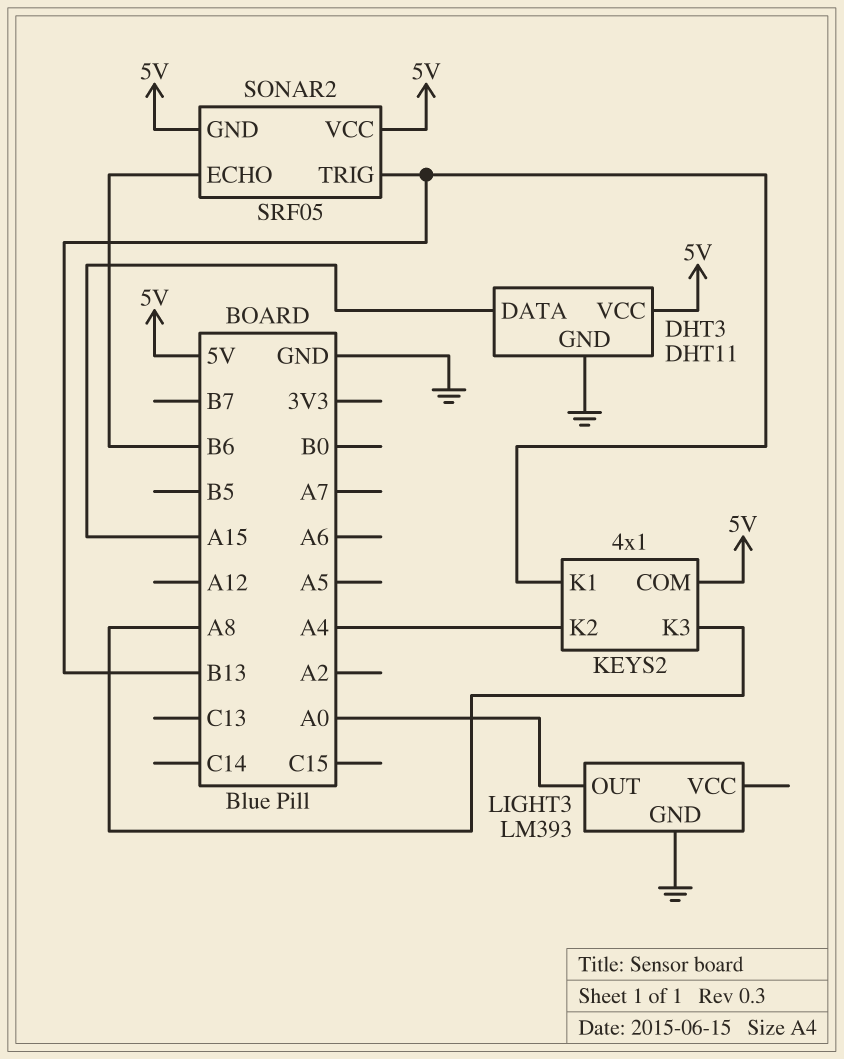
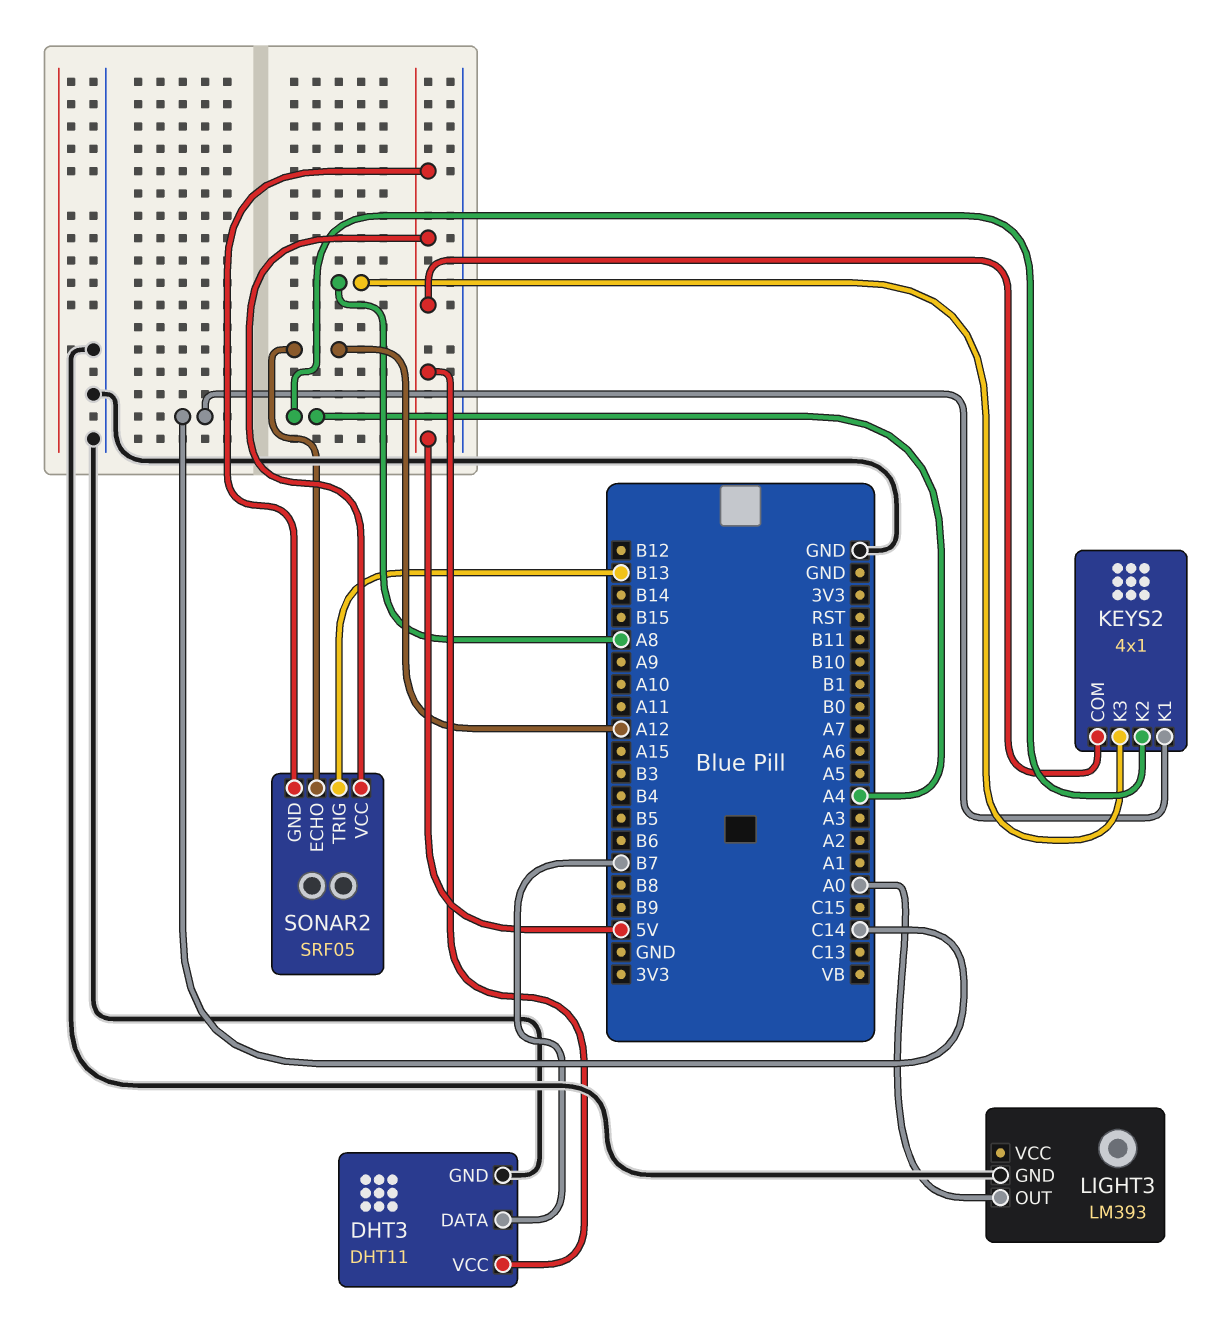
DHT3 pin DATA: A15 -> B7
KEYS2 pin K1: B13 -> C14
SONAR2 pin ECHO: B6 -> A12

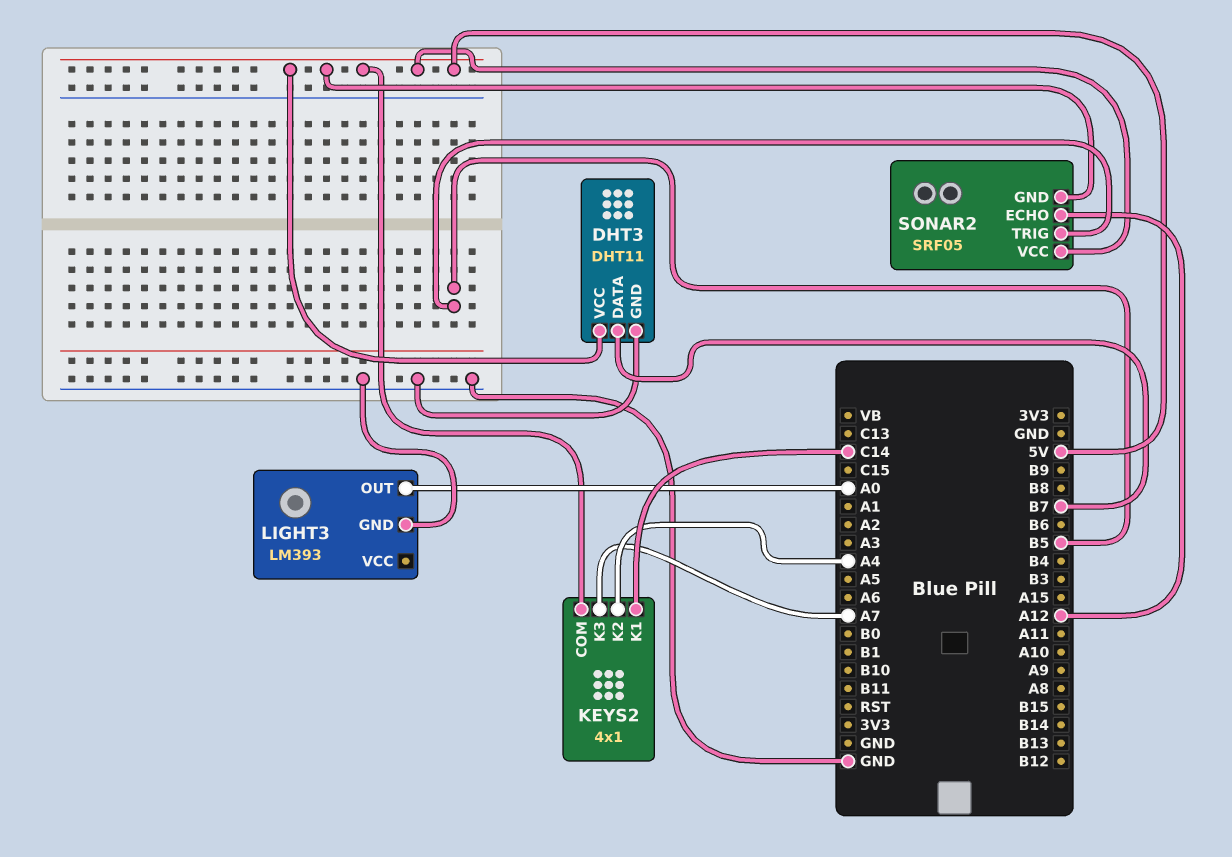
KEYS2 pin K3: A8 -> A7
SONAR2 pin TRIG: B13 -> B5

